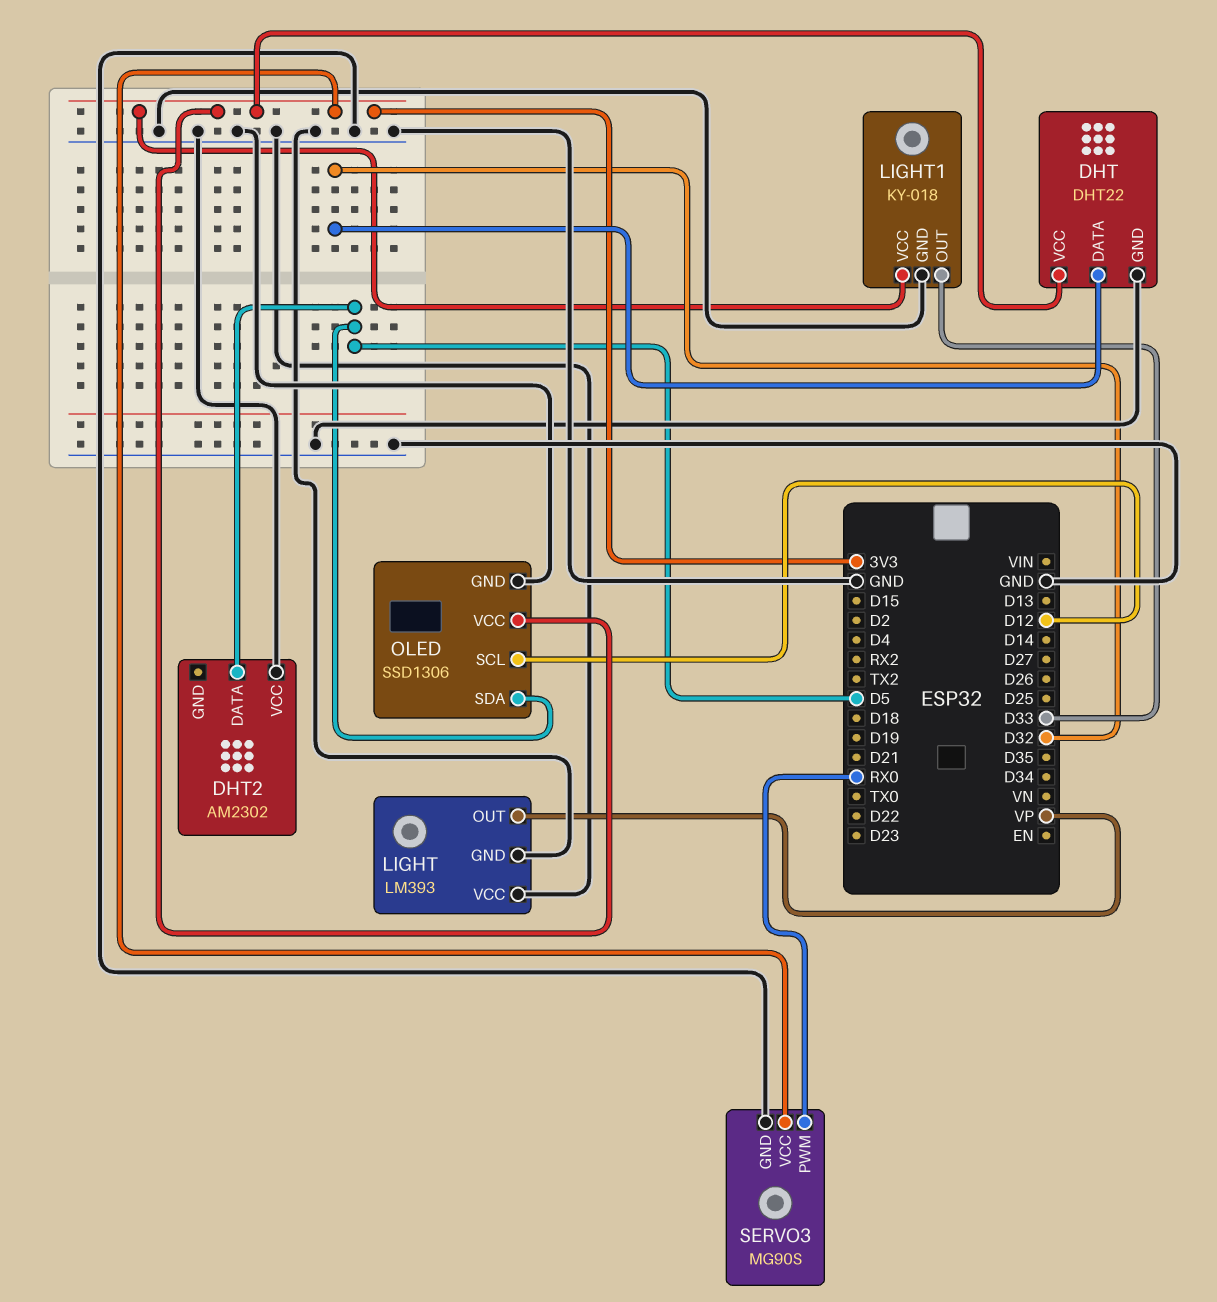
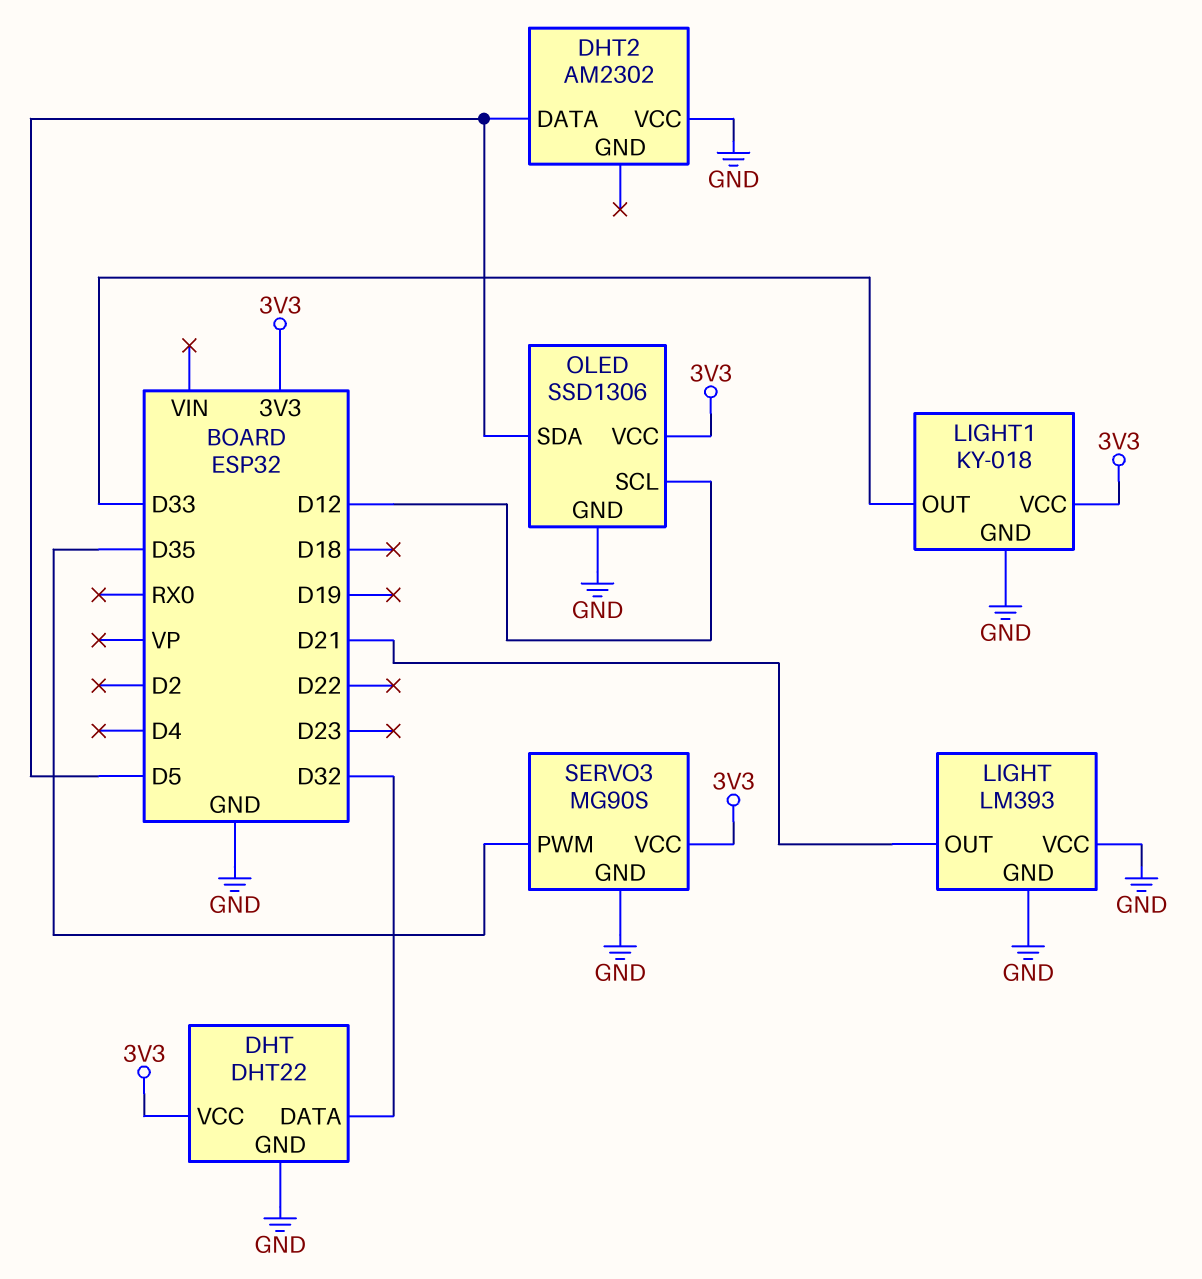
LIGHT pin OUT: VP -> D21
SERVO3 pin PWM: RX0 -> D35

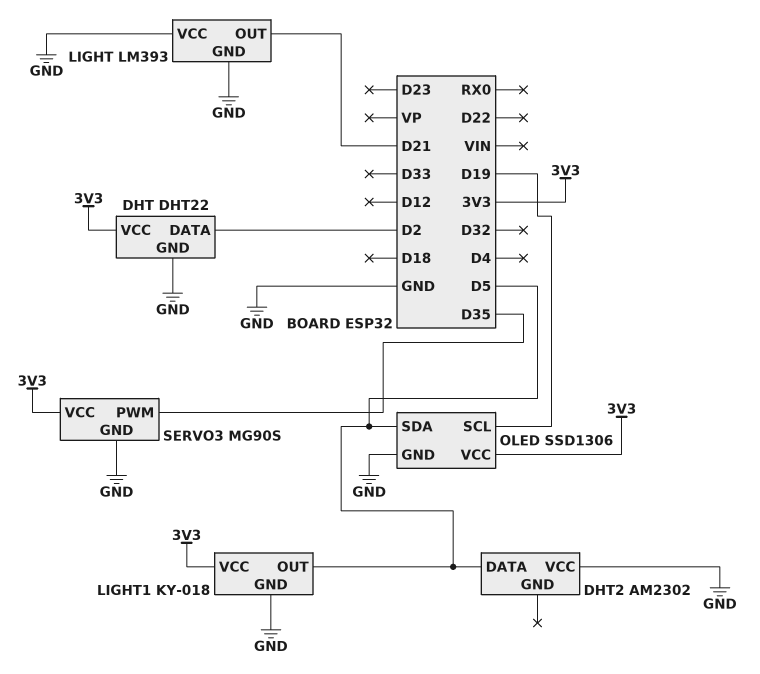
DHT pin DATA: D32 -> D2
LIGHT1 pin OUT: D33 -> D5
OLED pin SCL: D12 -> D19

